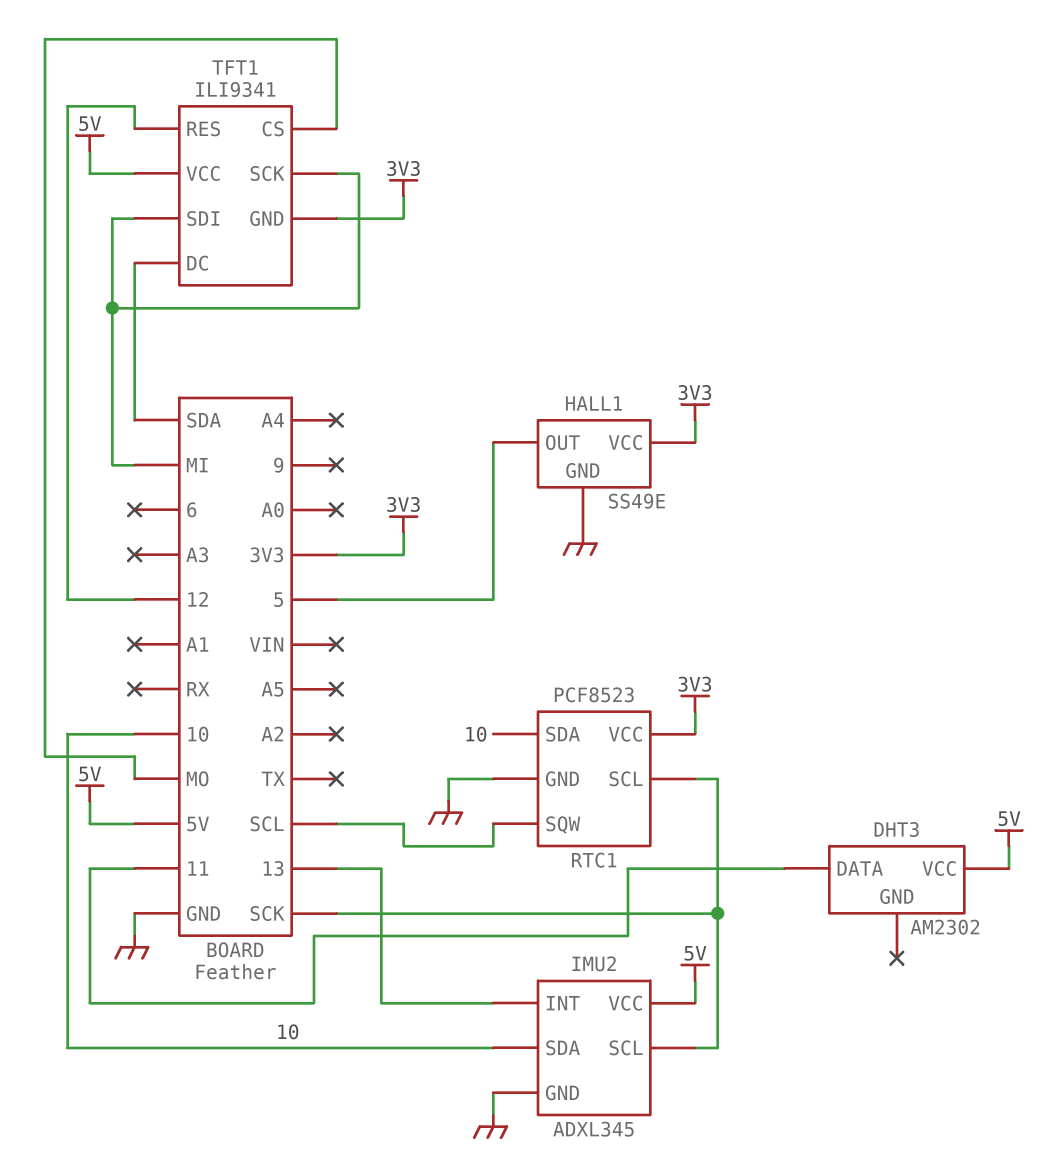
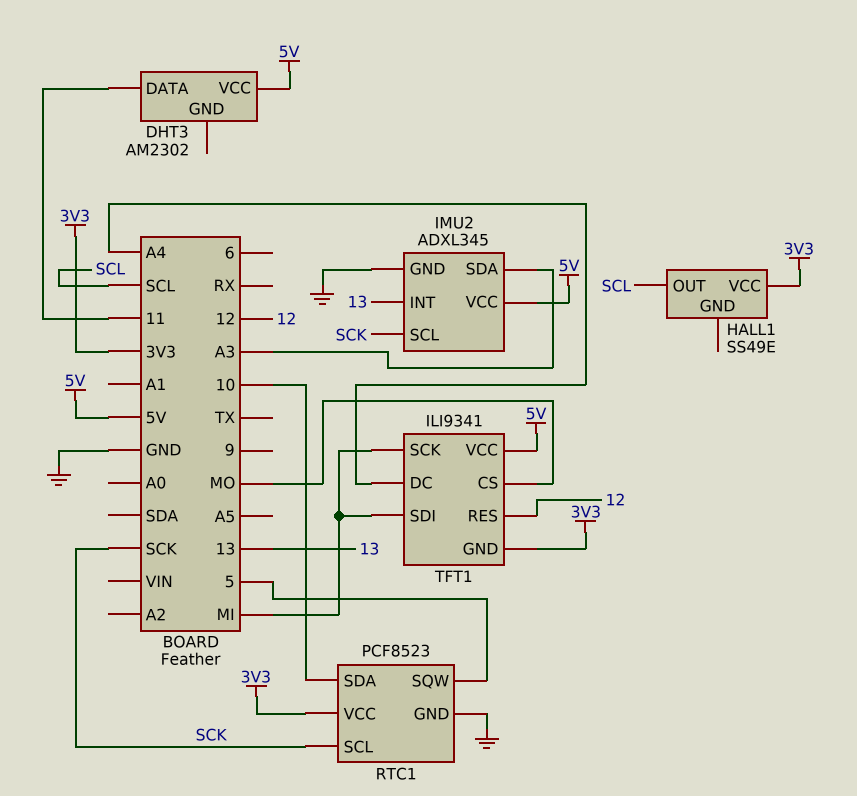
HALL1 pin GND: GND -> none
HALL1 pin OUT: 5 -> SCL
IMU2 pin SDA: 10 -> A3
RTC1 pin SQW: SCL -> 5
TFT1 pin DC: SDA -> A4

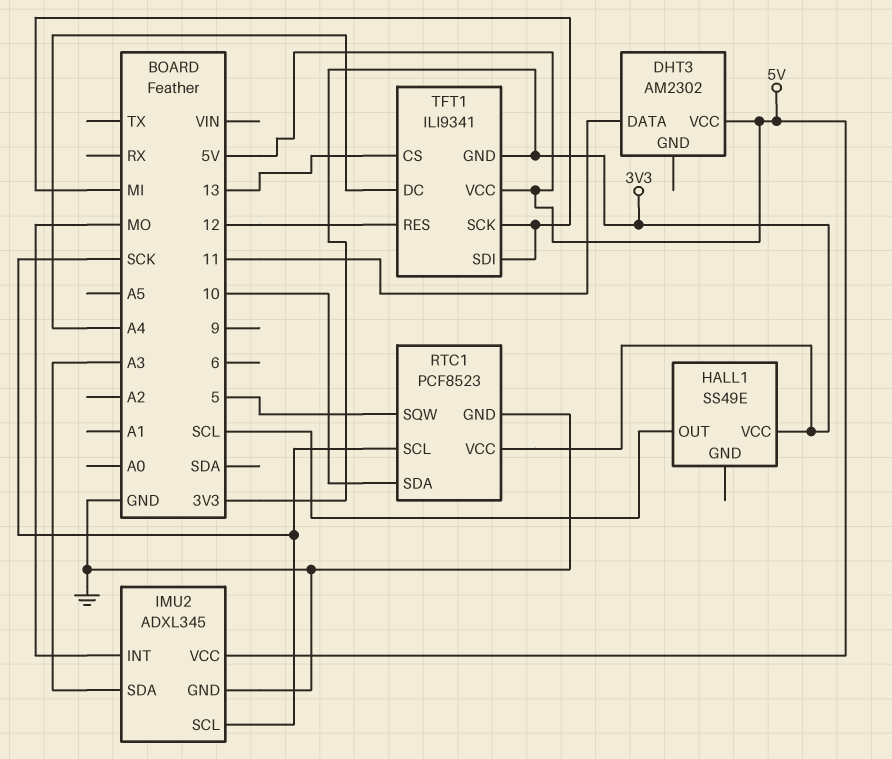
IMU2 pin INT: 13 -> MO
TFT1 pin CS: MO -> 13

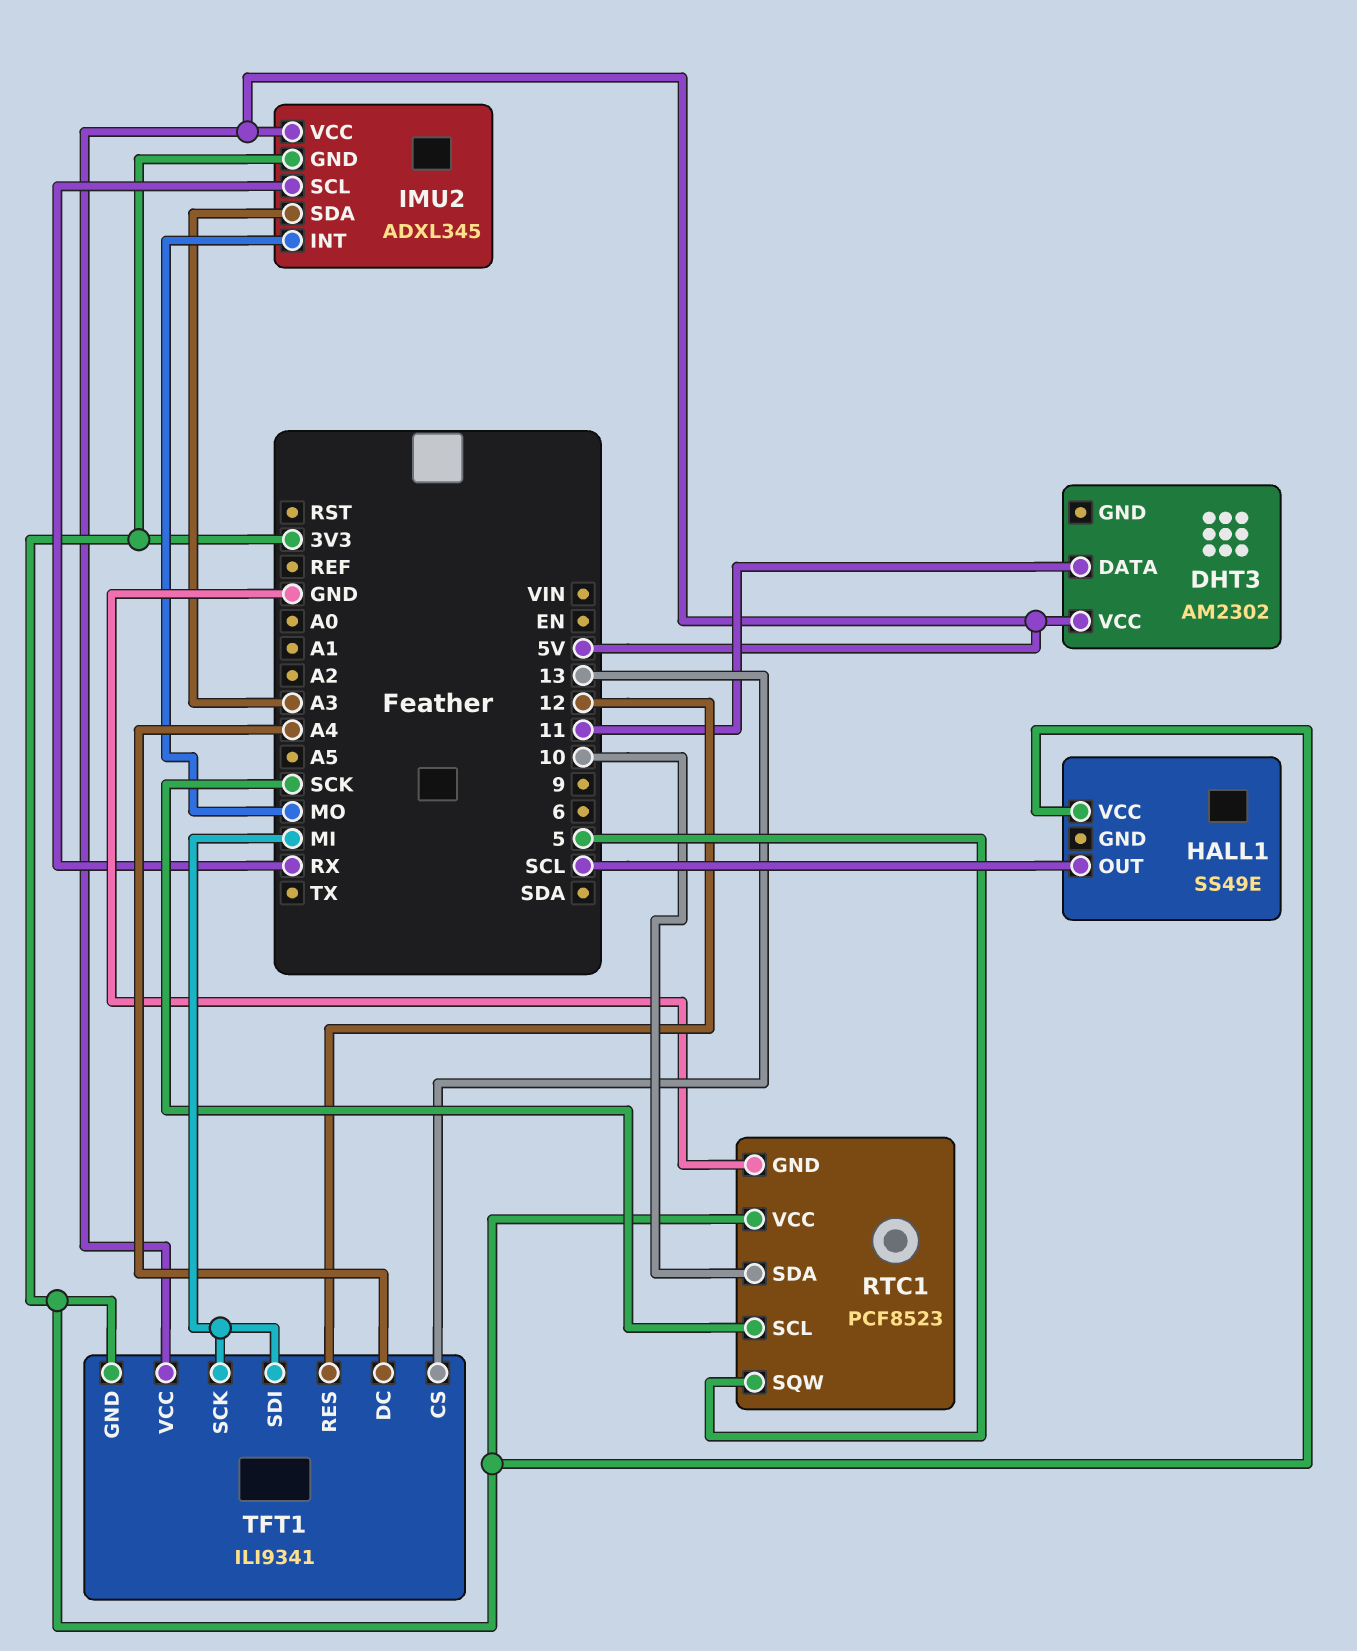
IMU2 pin GND: GND -> 3V3
IMU2 pin SCL: SCK -> RX

